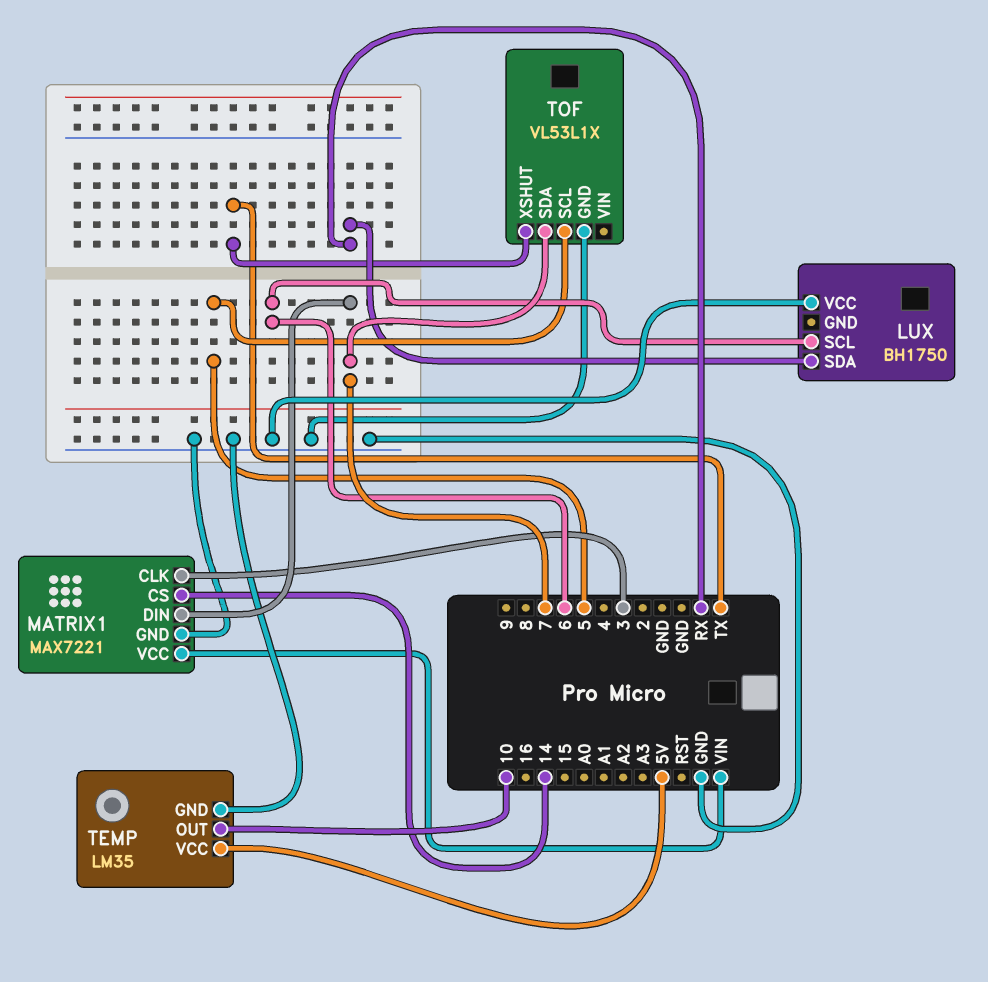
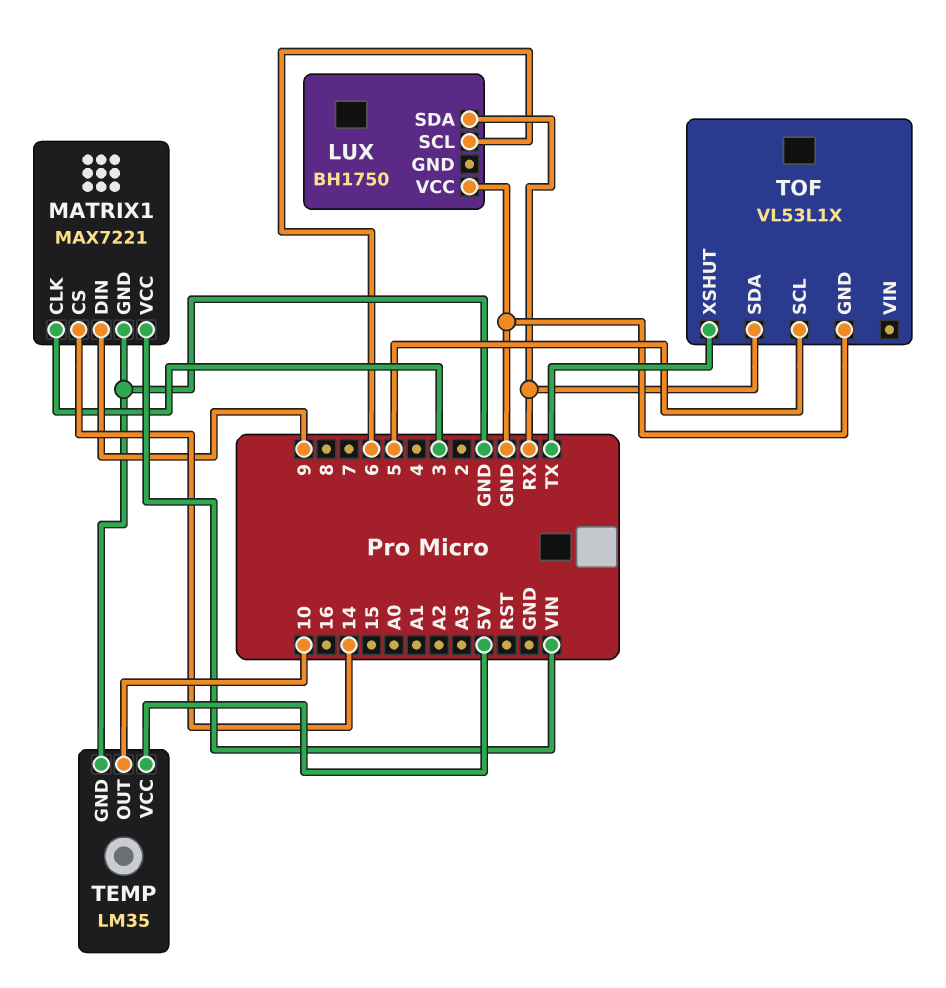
MATRIX1 pin DIN: 7 -> 9
TOF pin SDA: 7 -> RX

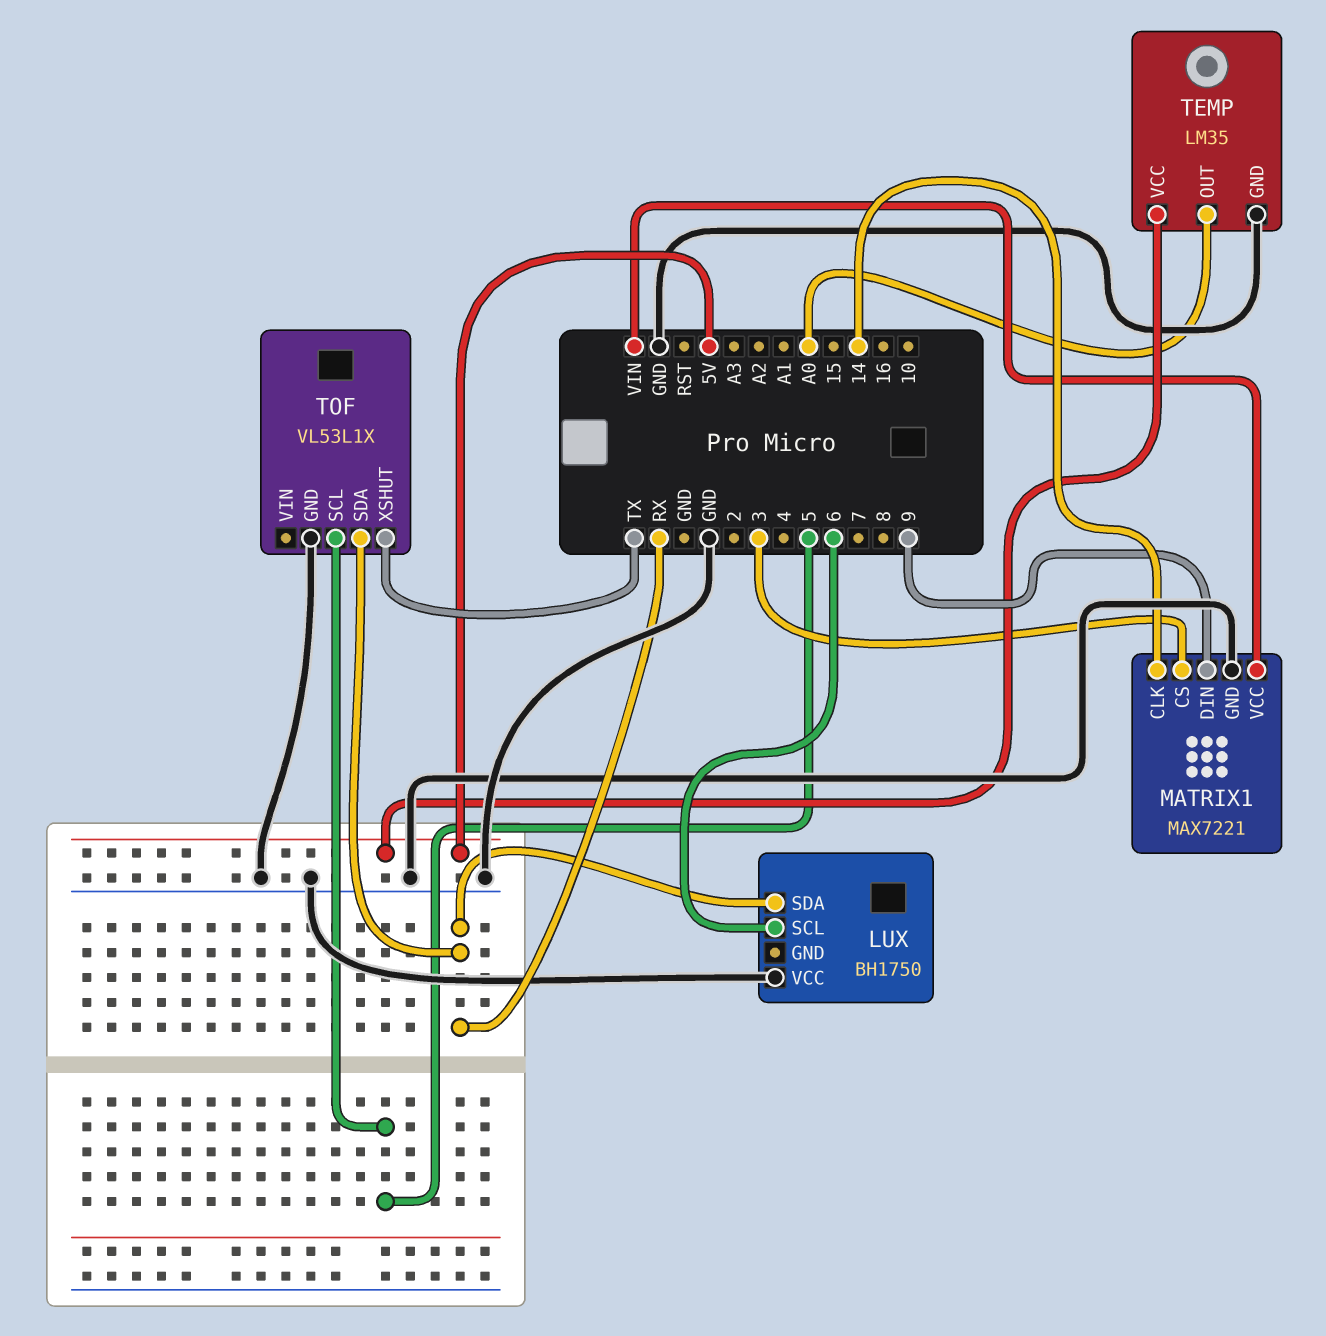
MATRIX1 pin CLK: 3 -> 14
MATRIX1 pin CS: 14 -> 3
TEMP pin OUT: 10 -> A0

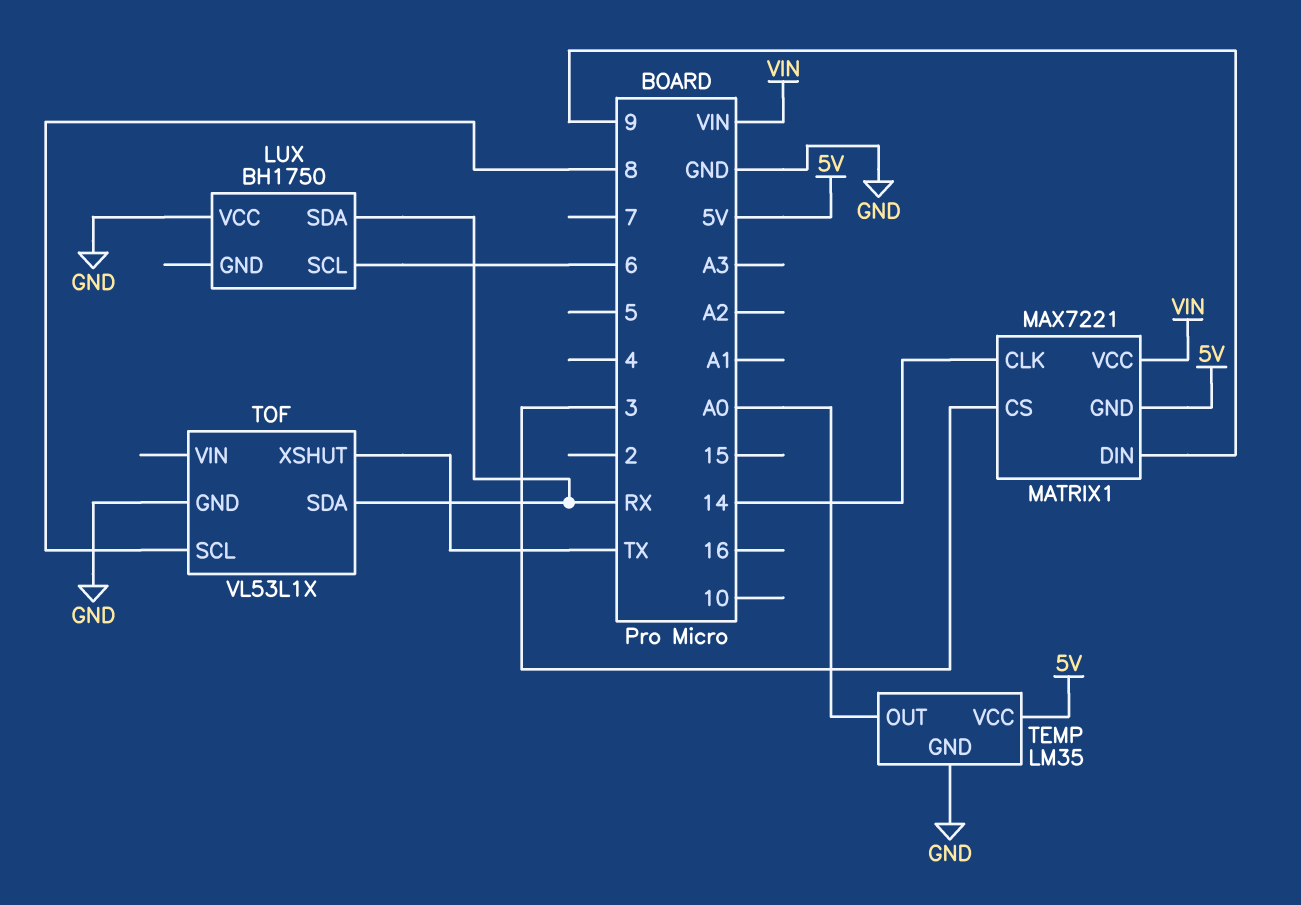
MATRIX1 pin GND: GND -> 5V
TOF pin SCL: 5 -> 8

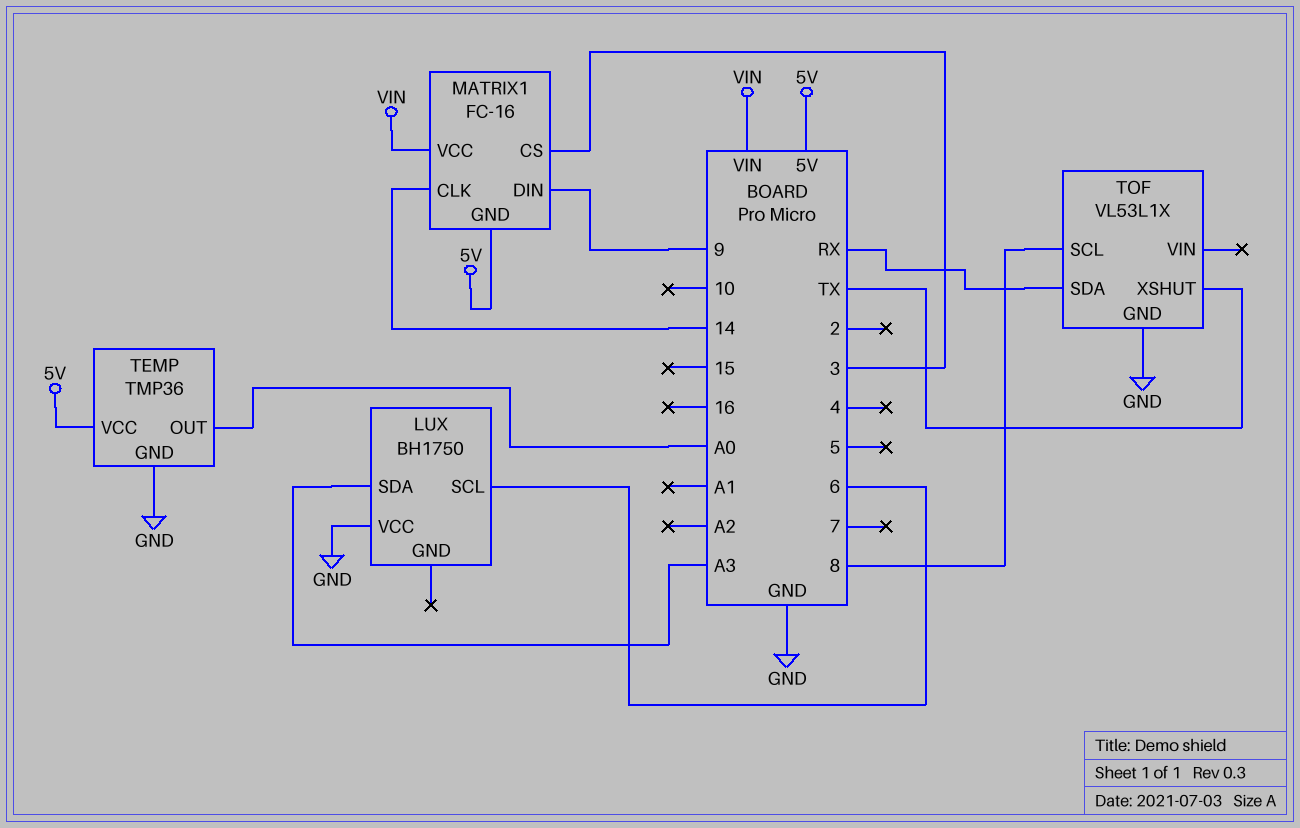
LUX pin SDA: RX -> A3
MATRIX1: MAX7221 -> FC-16
TEMP: LM35 -> TMP36

